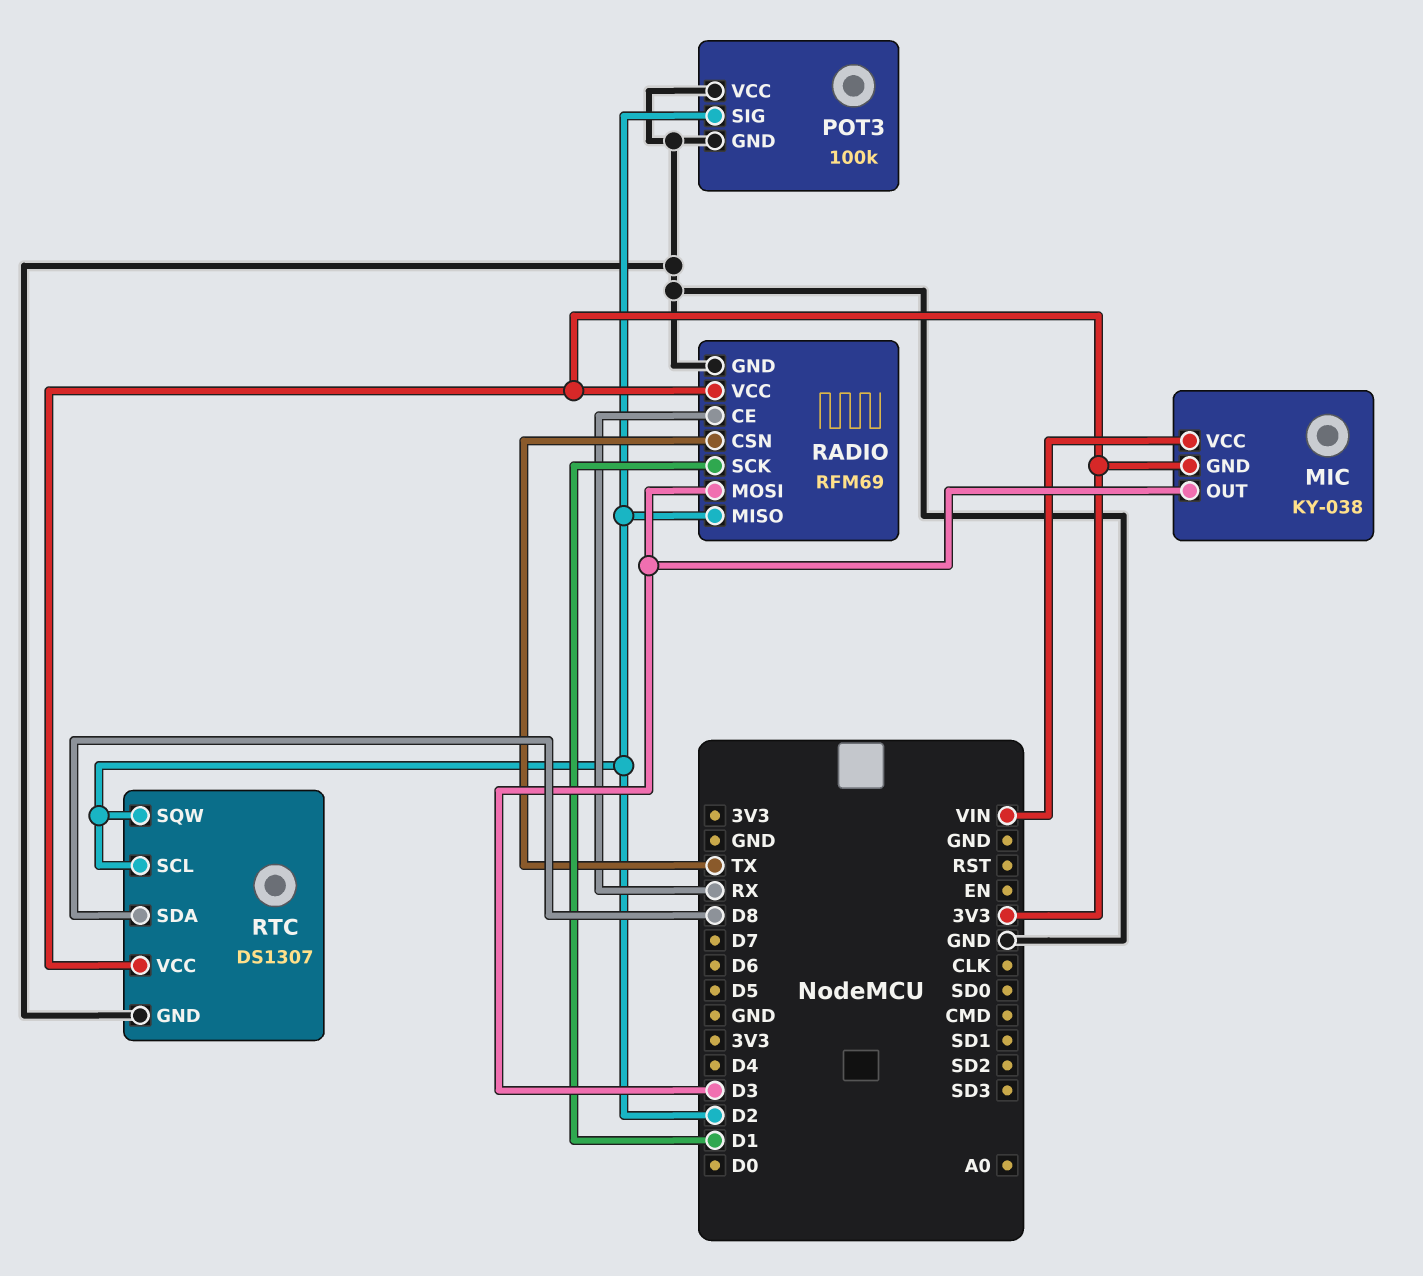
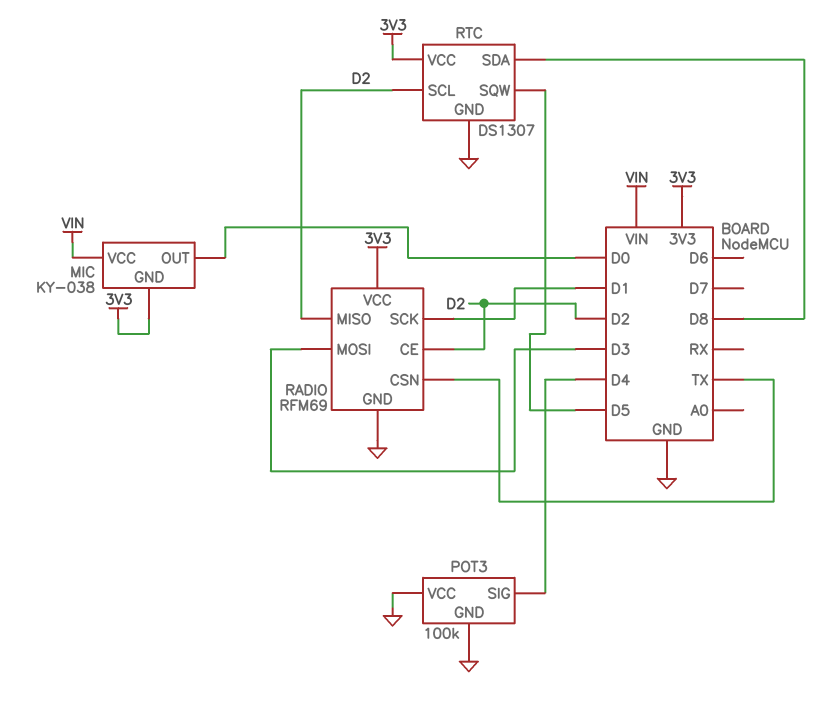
MIC pin OUT: D3 -> D0
POT3 pin SIG: D2 -> D4
RADIO pin CE: RX -> D2
RTC pin SQW: D2 -> D5

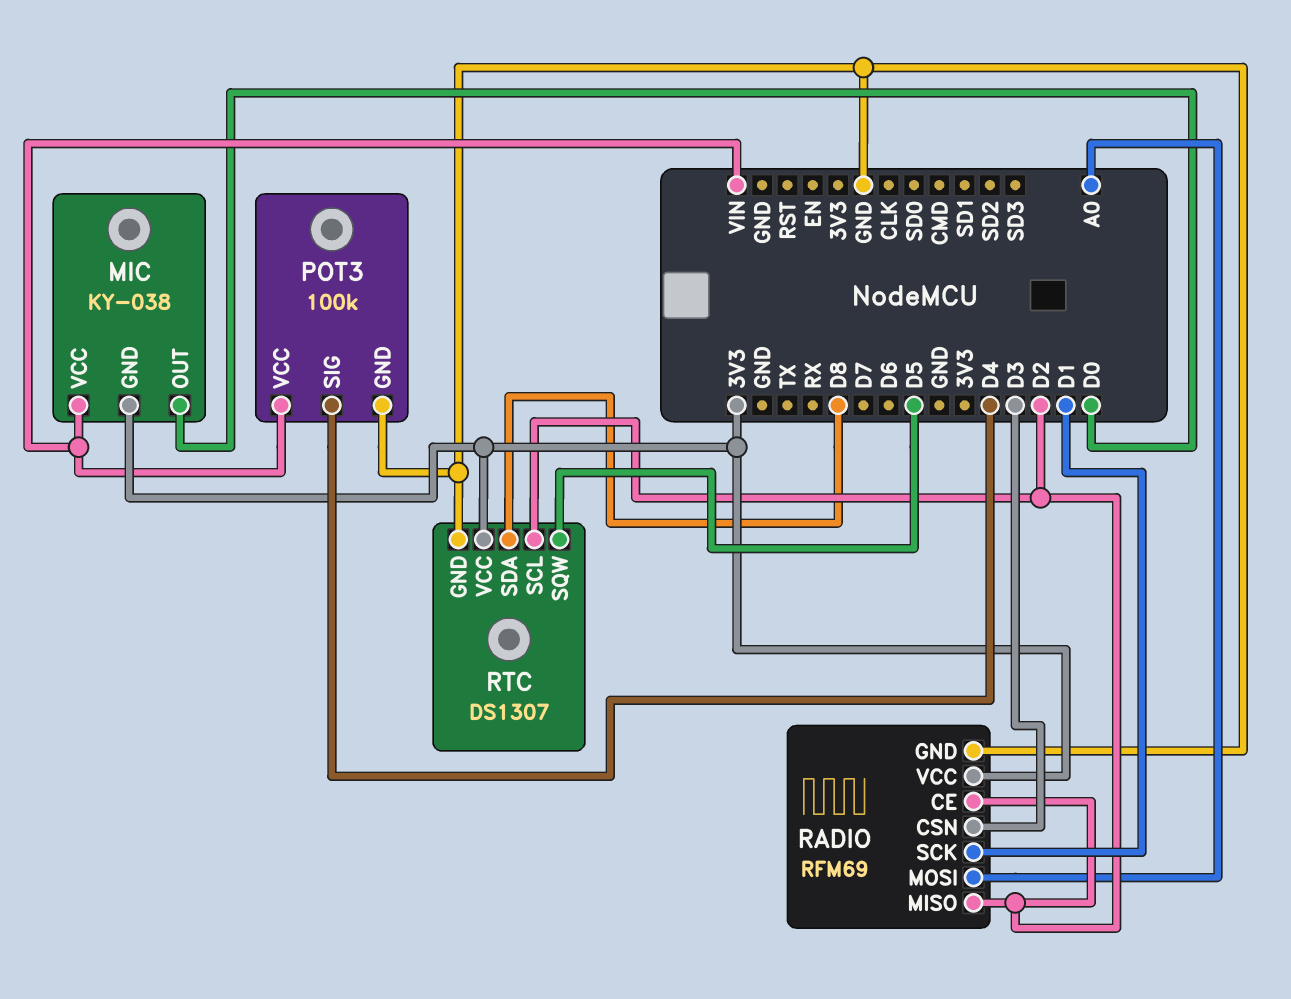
POT3 pin VCC: GND -> VIN
RADIO pin CSN: TX -> D3
RADIO pin MOSI: D3 -> A0

